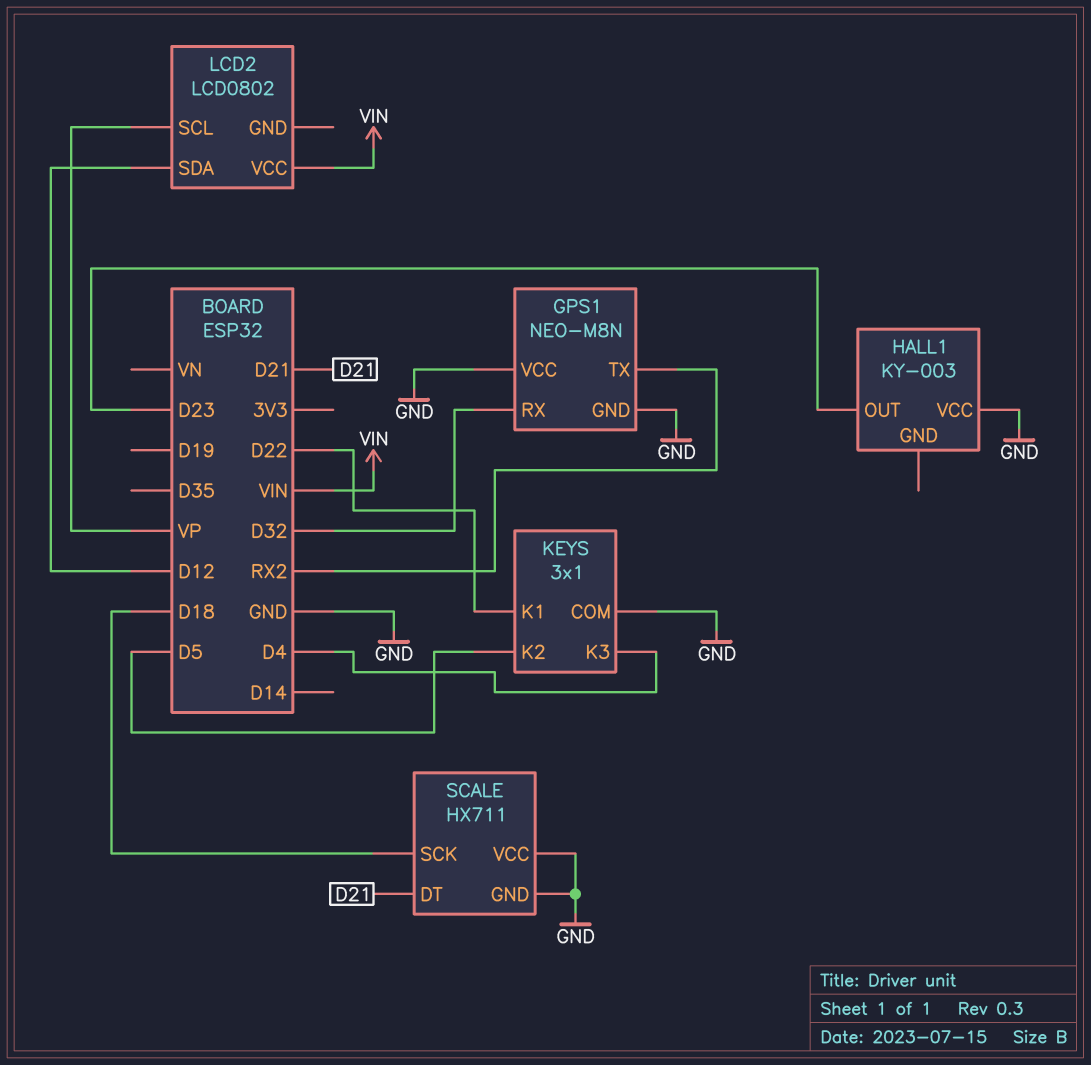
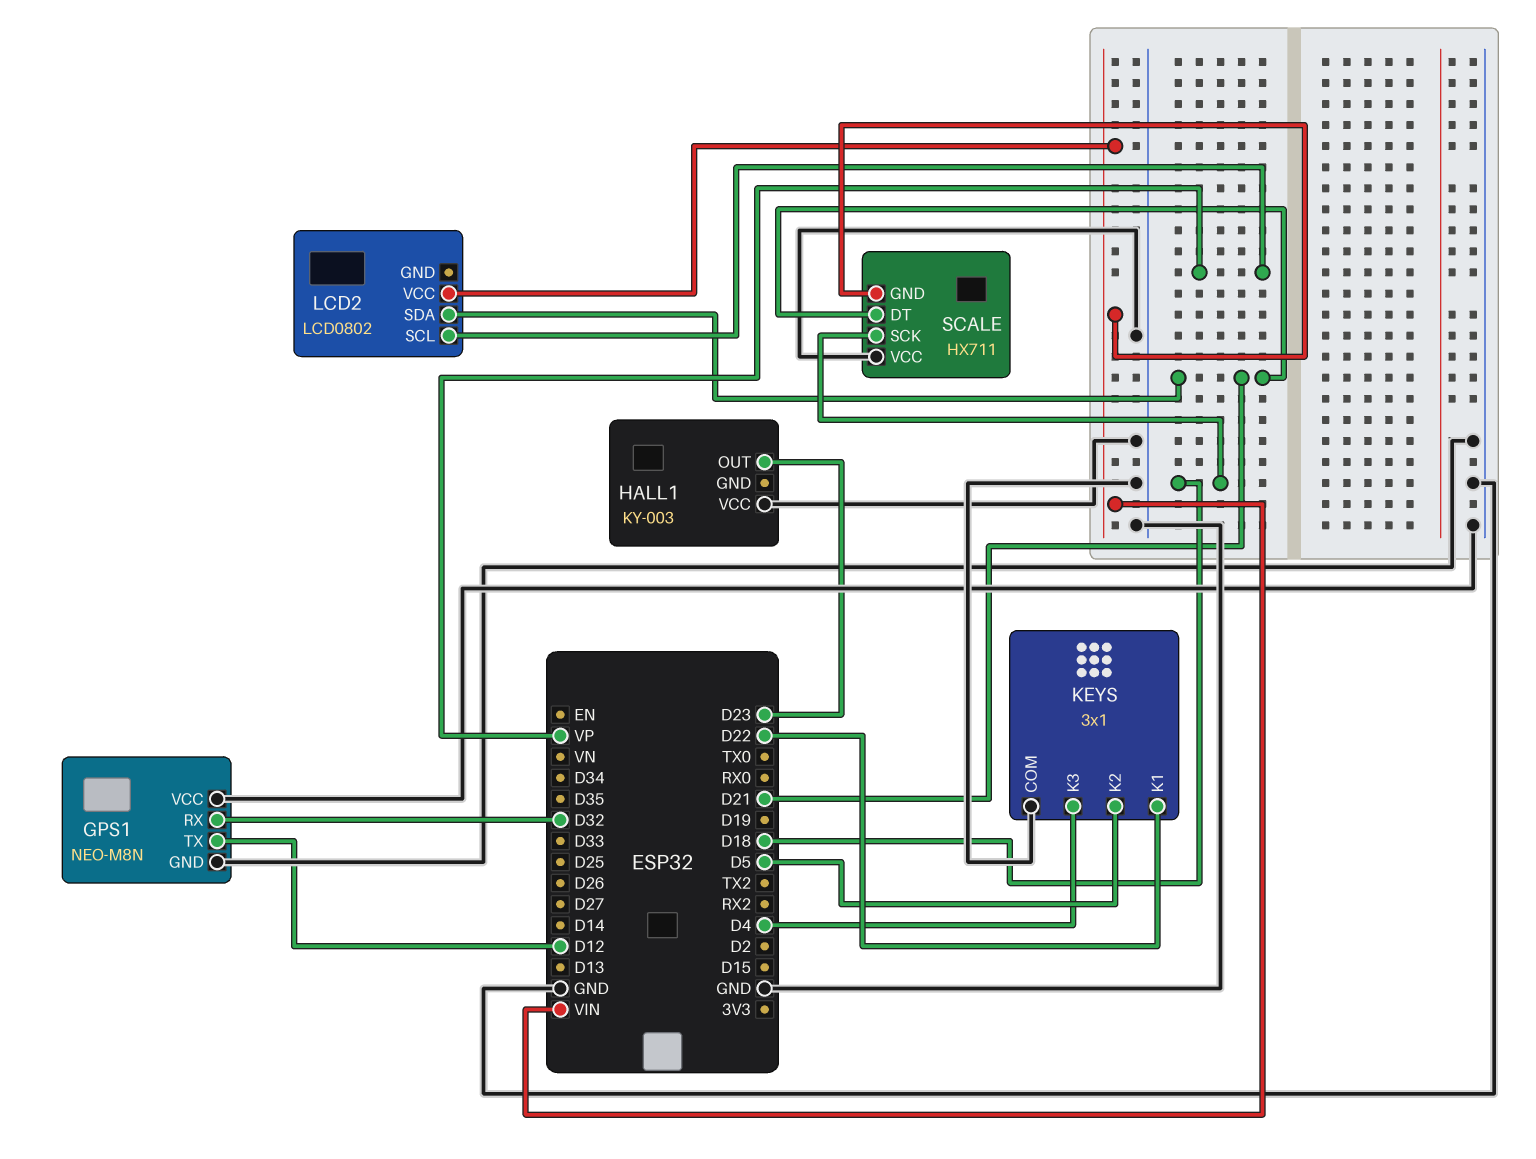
GPS1 pin TX: RX2 -> D12
LCD2 pin SDA: D12 -> D21
SCALE pin GND: GND -> VIN

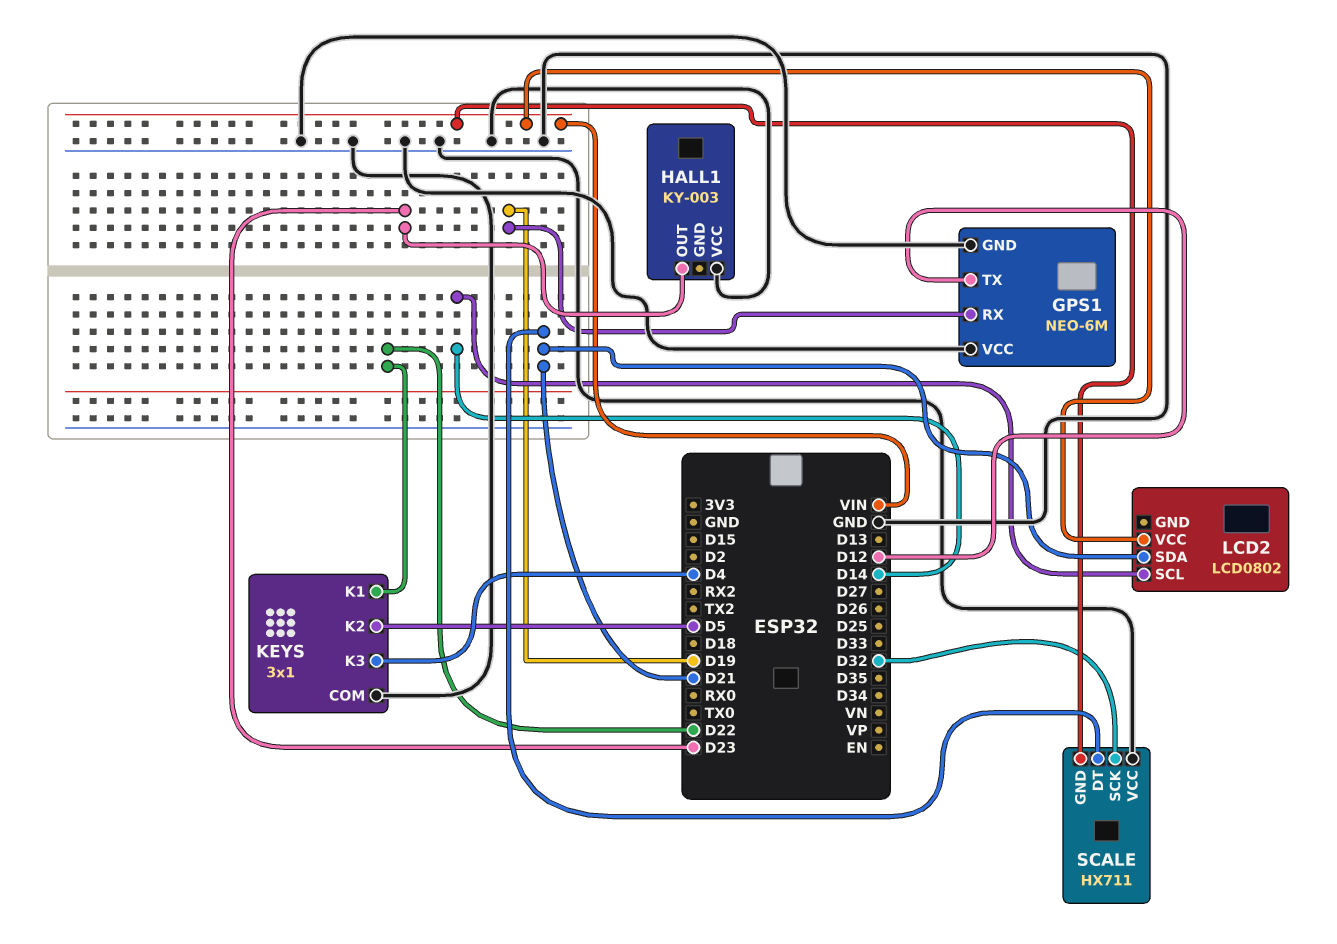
GPS1: NEO-M8N -> NEO-6M
GPS1 pin RX: D32 -> D19
LCD2 pin SCL: VP -> D14
SCALE pin SCK: D18 -> D32

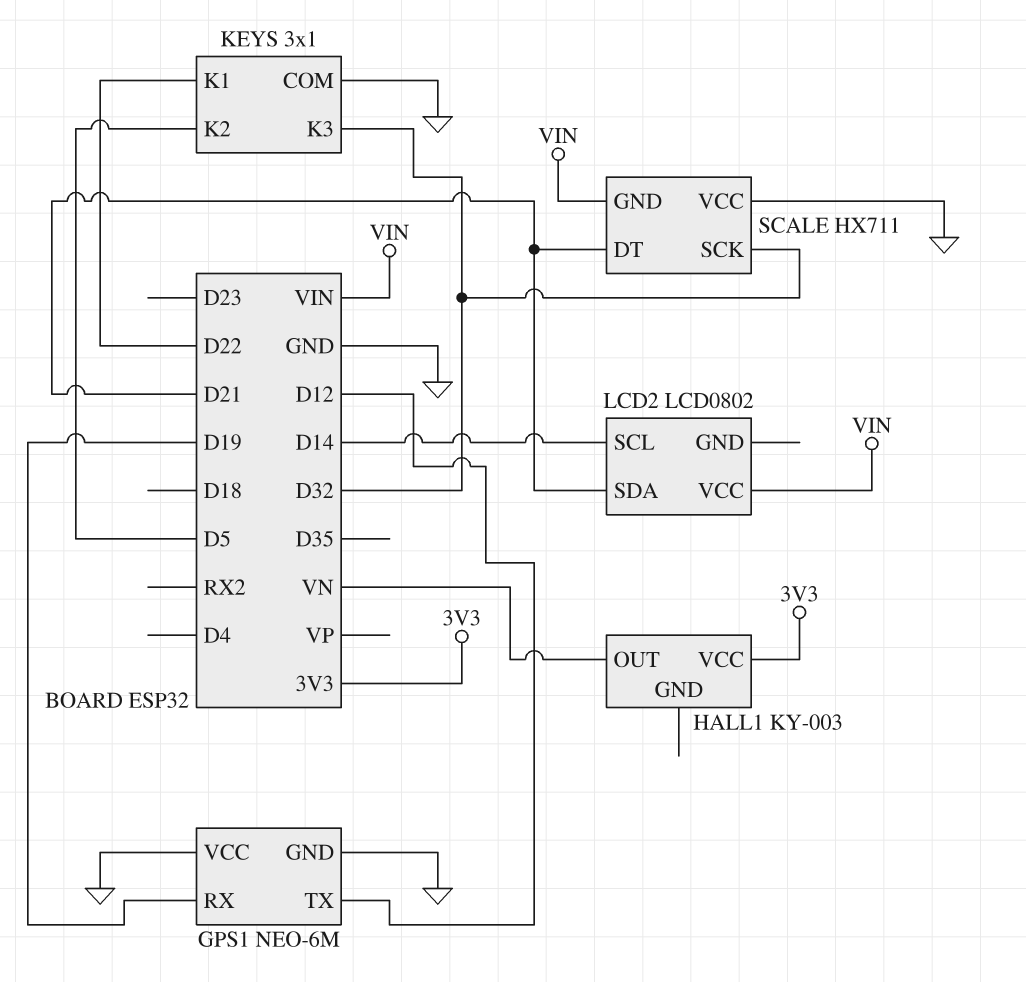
HALL1 pin OUT: D23 -> VN
HALL1 pin VCC: GND -> 3V3
KEYS pin K3: D4 -> D32

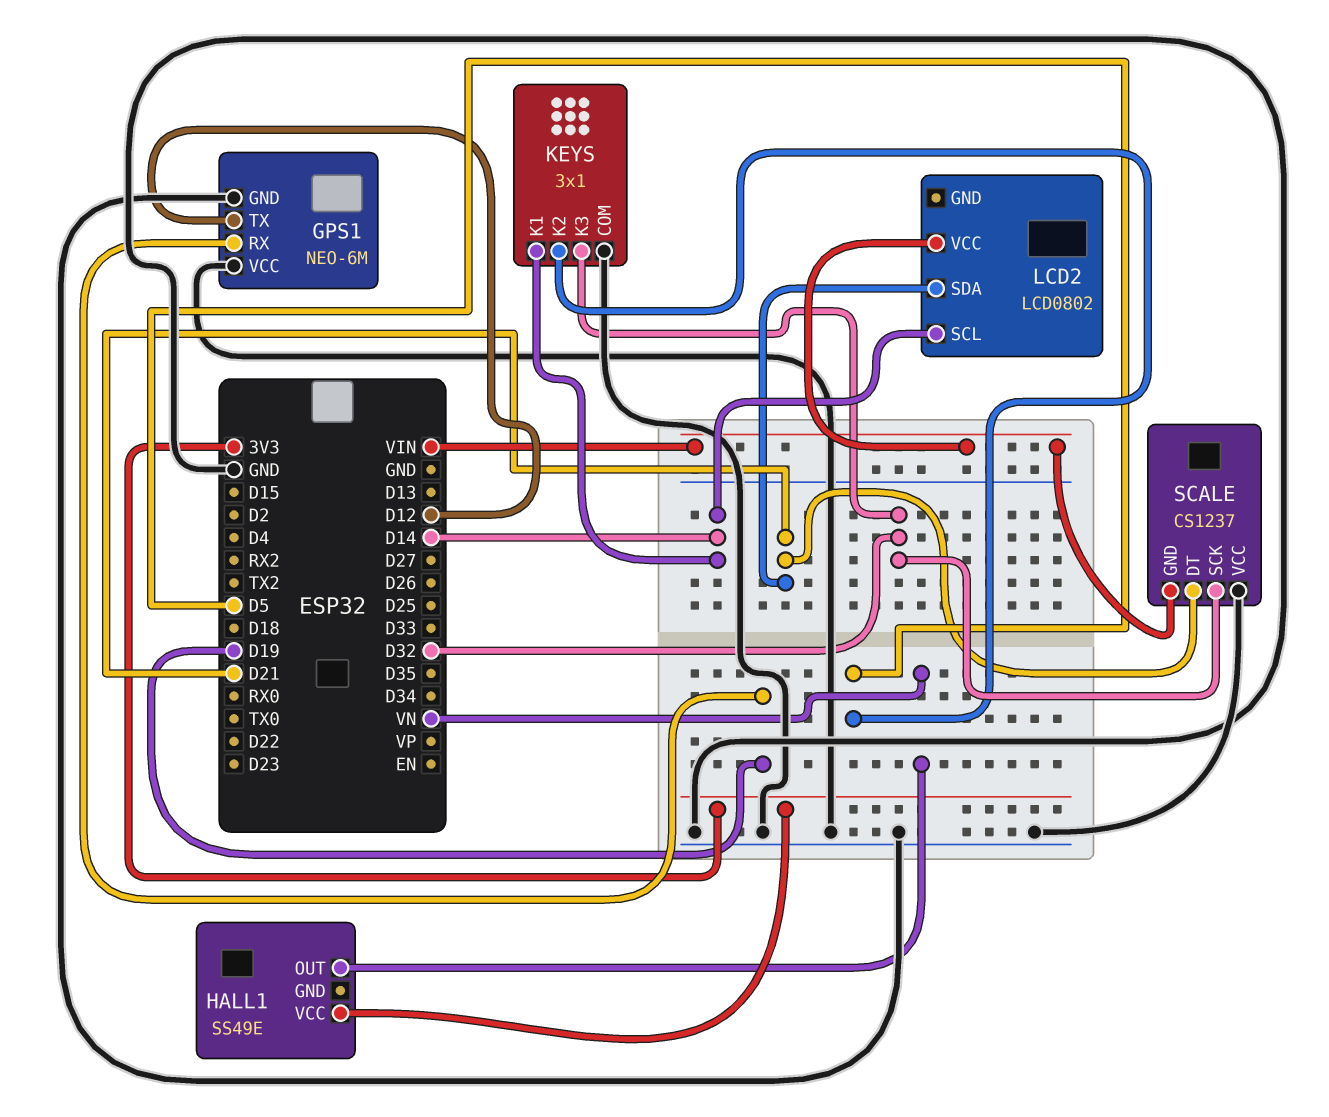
HALL1: KY-003 -> SS49E
KEYS pin K1: D22 -> D14
SCALE: HX711 -> CS1237

